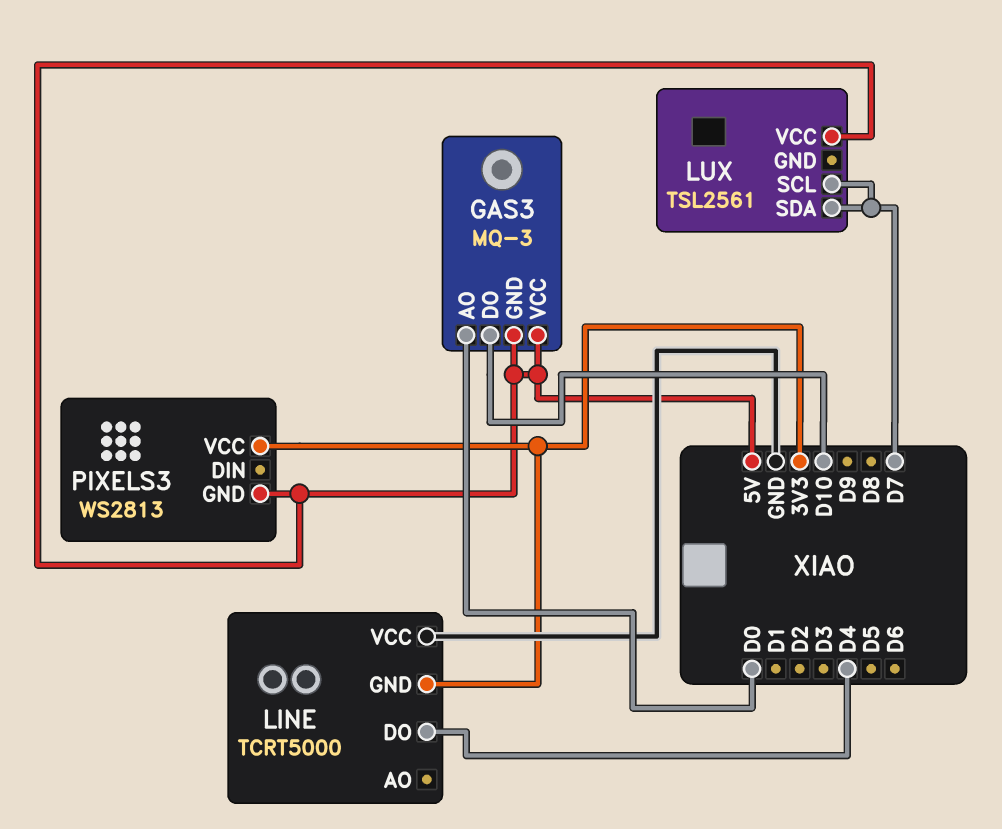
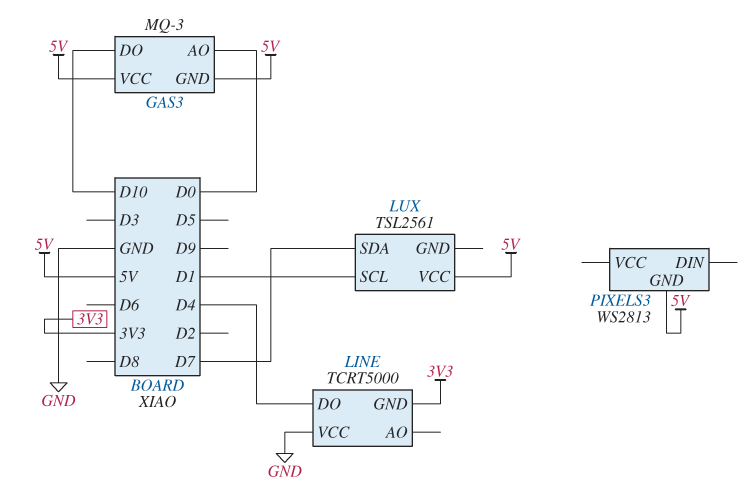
LUX pin SCL: D7 -> D1
PIXELS3 pin VCC: 3V3 -> none

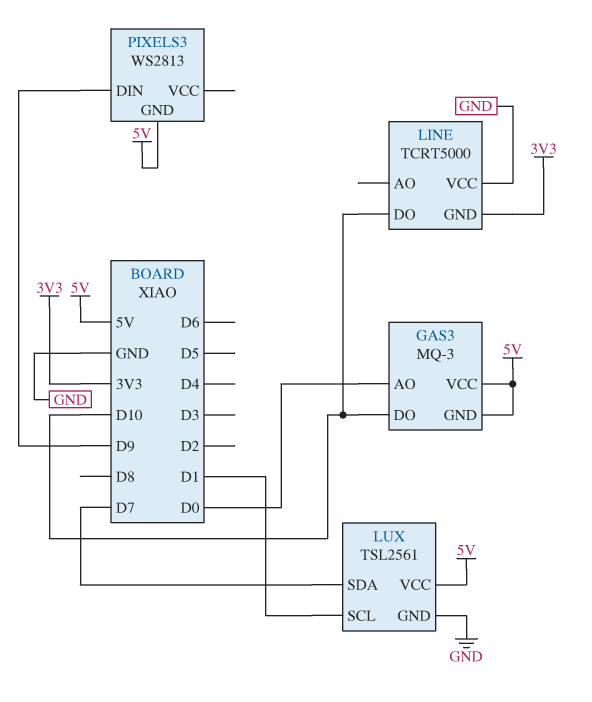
LINE pin DO: D4 -> D10
LUX pin GND: none -> GND
PIXELS3 pin DIN: none -> D9

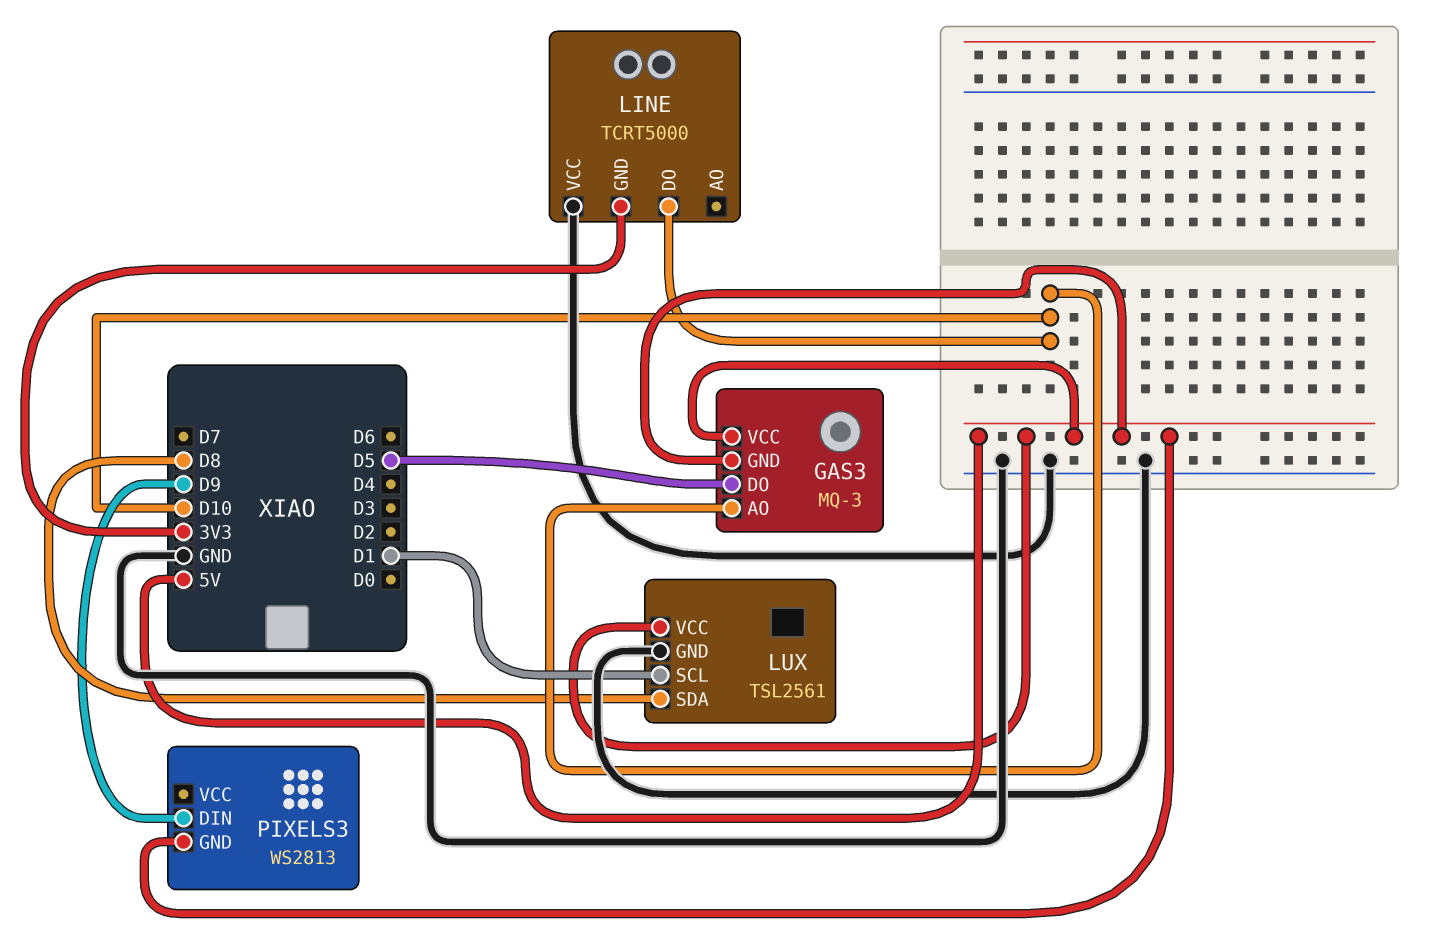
GAS3 pin AO: D0 -> D10
GAS3 pin DO: D10 -> D5
LUX pin SDA: D7 -> D8

